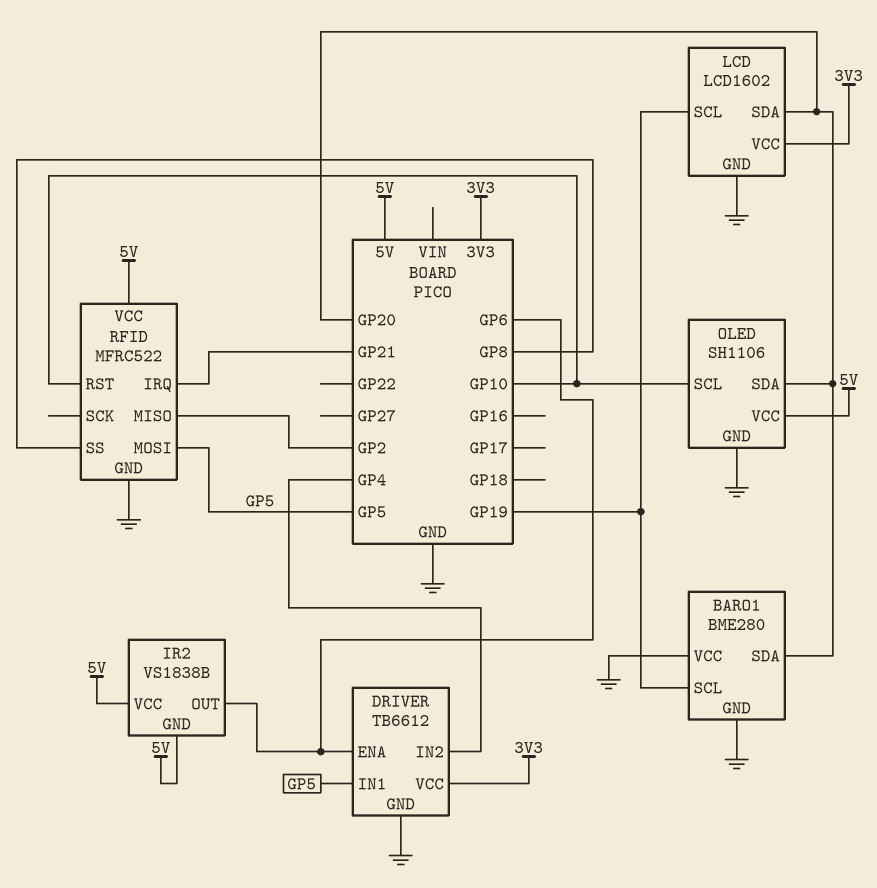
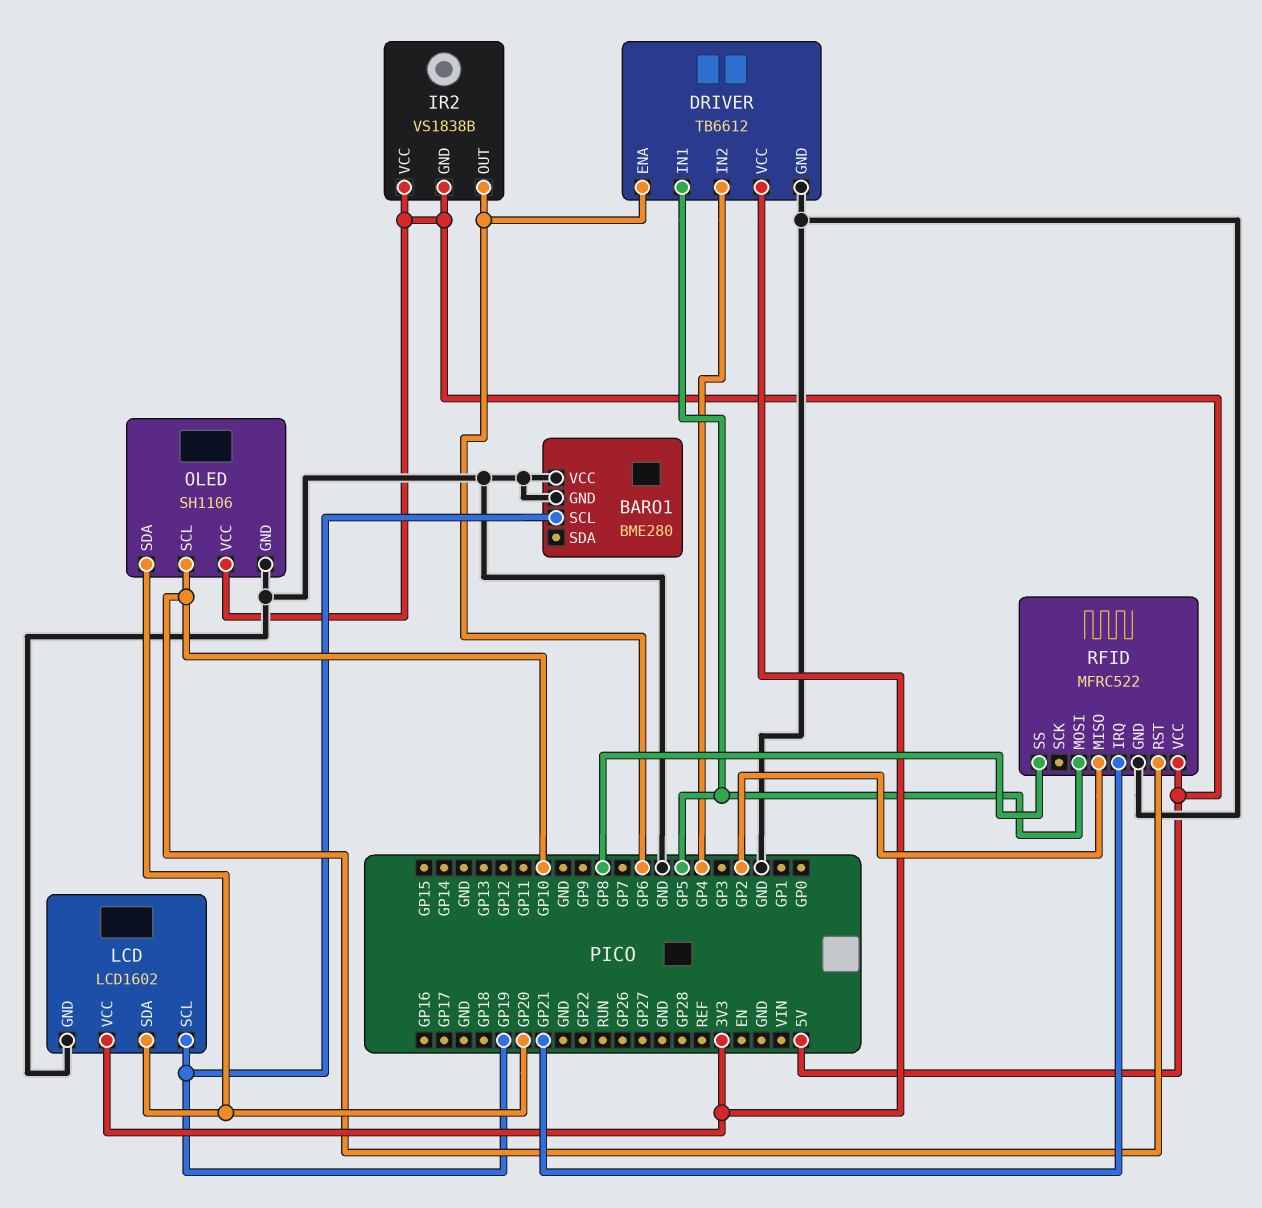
BARO1 pin SDA: GP20 -> none

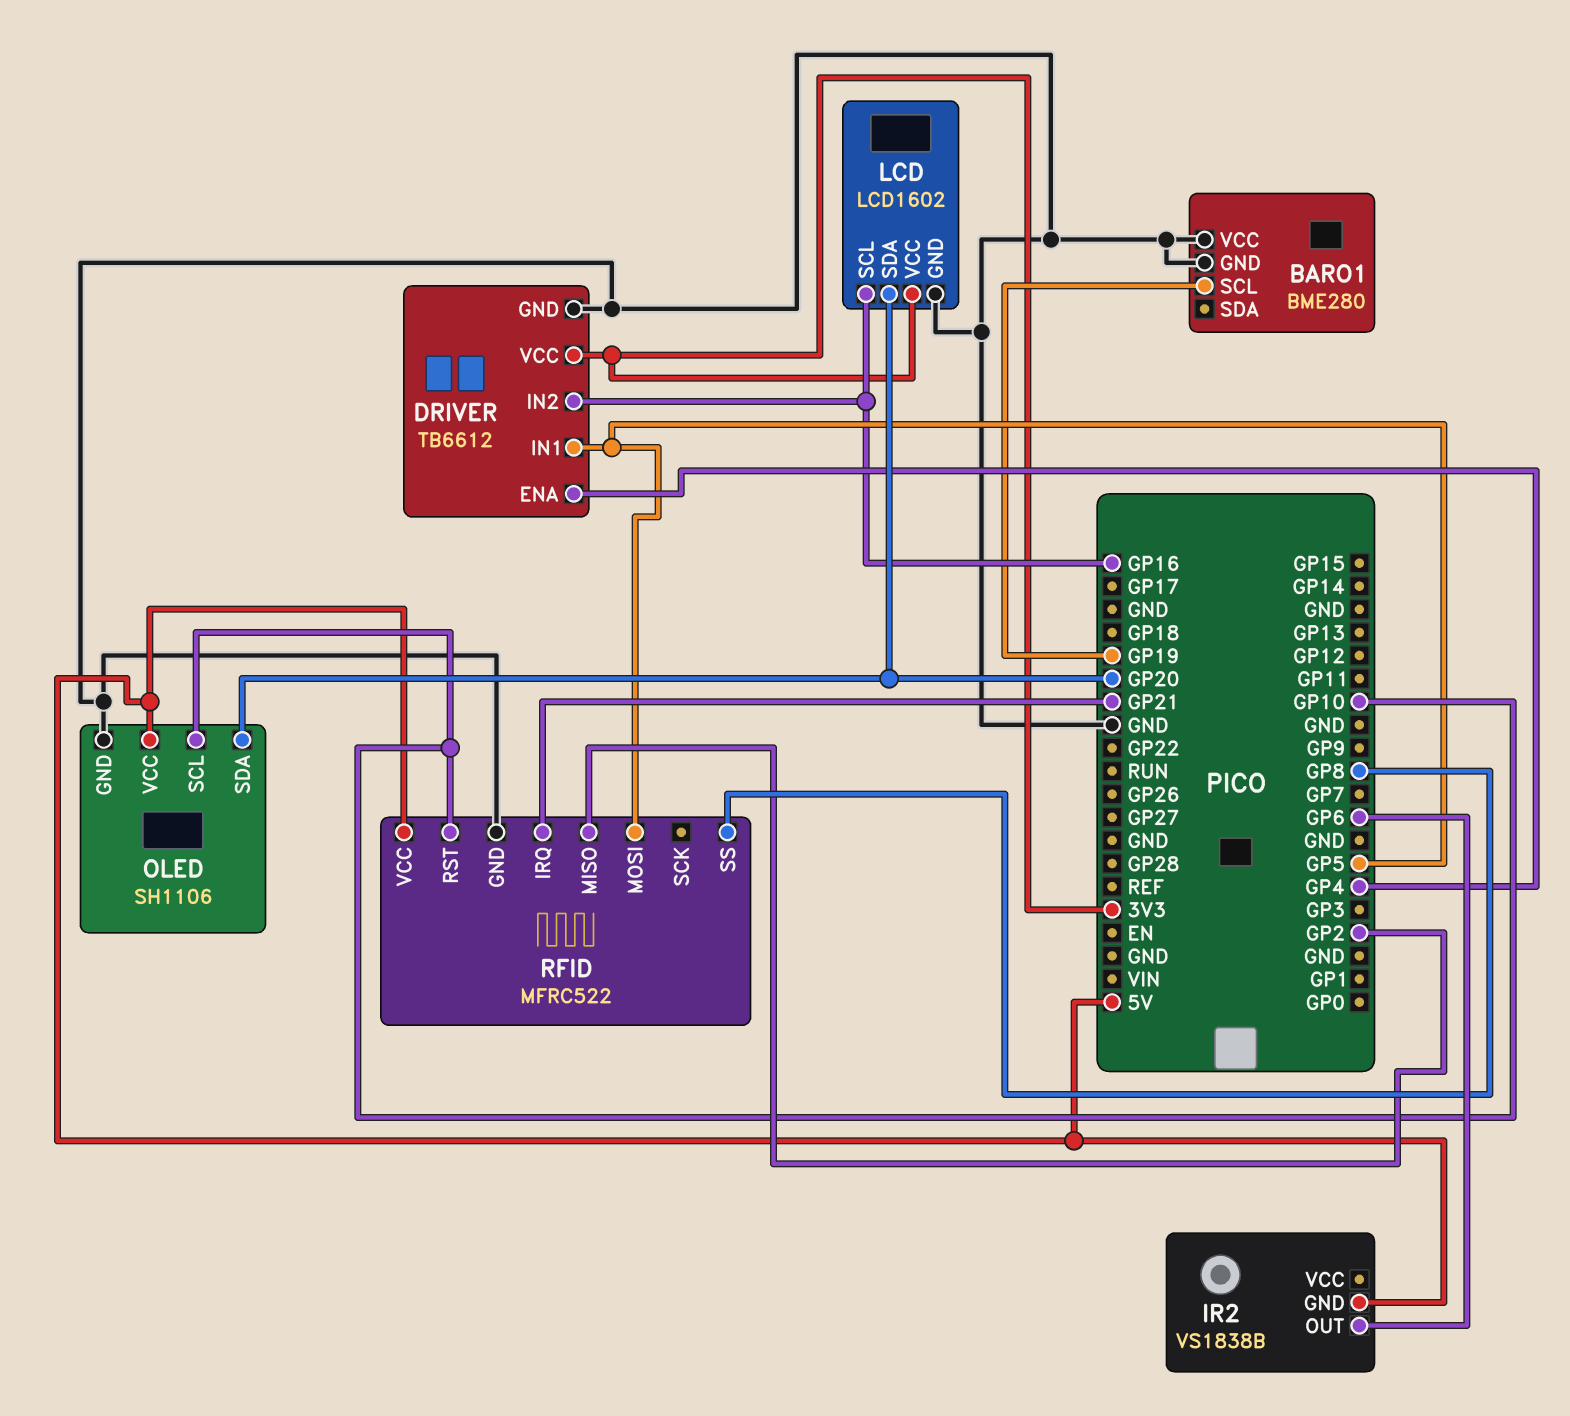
DRIVER pin ENA: GP6 -> GP4
DRIVER pin IN2: GP4 -> GP16
IR2 pin VCC: 5V -> none
LCD pin SCL: GP19 -> GP16

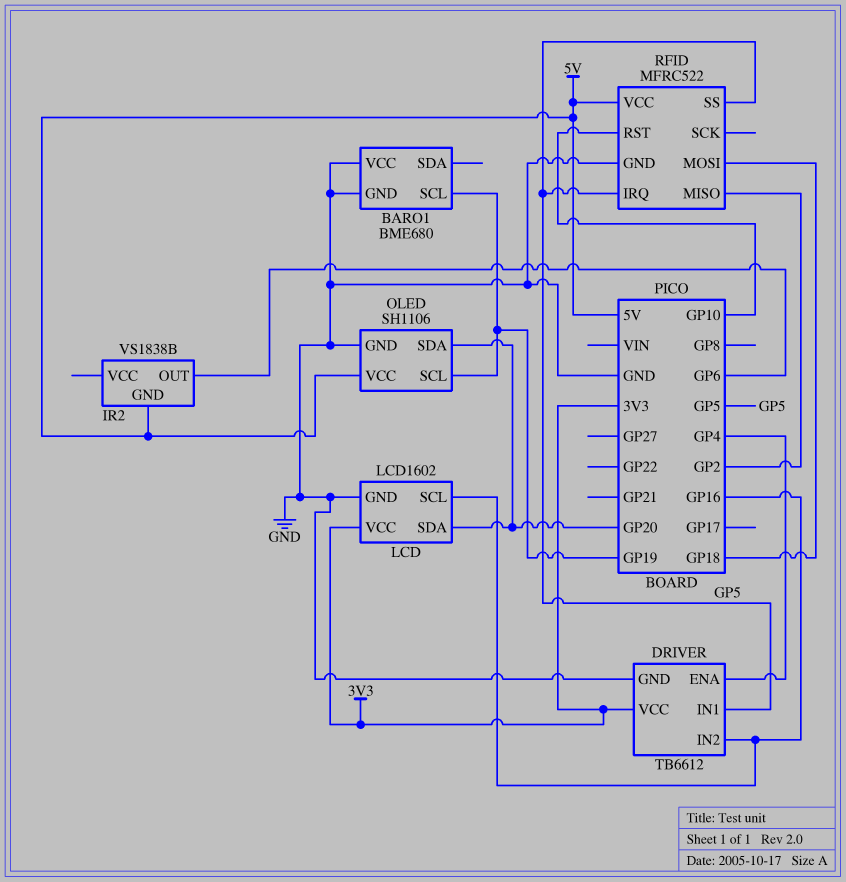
BARO1: BME280 -> BME680
OLED pin SCL: GP10 -> GP19
RFID pin IRQ: GP21 -> GP5
RFID pin MOSI: GP5 -> GP18
RFID pin SS: GP8 -> GP5

